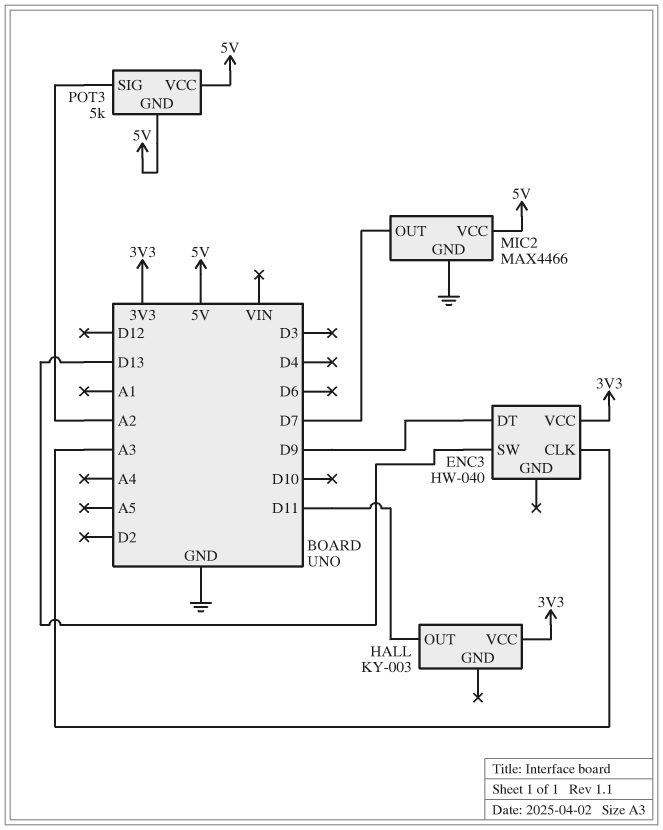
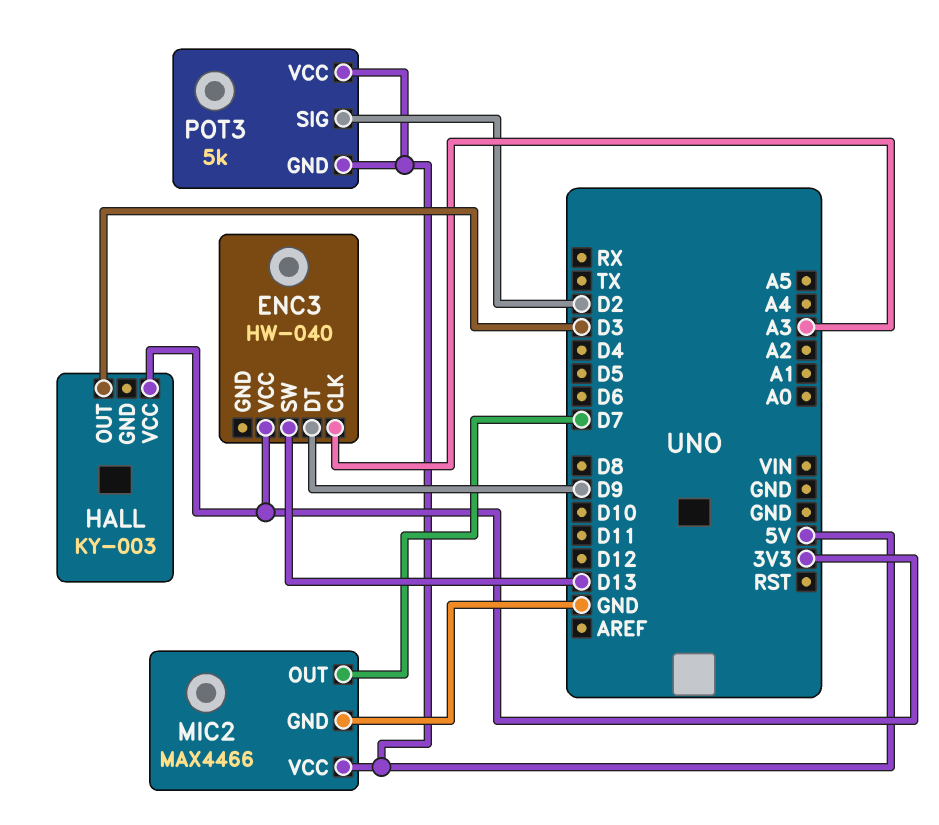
HALL pin OUT: D11 -> D3
POT3 pin SIG: A2 -> D2

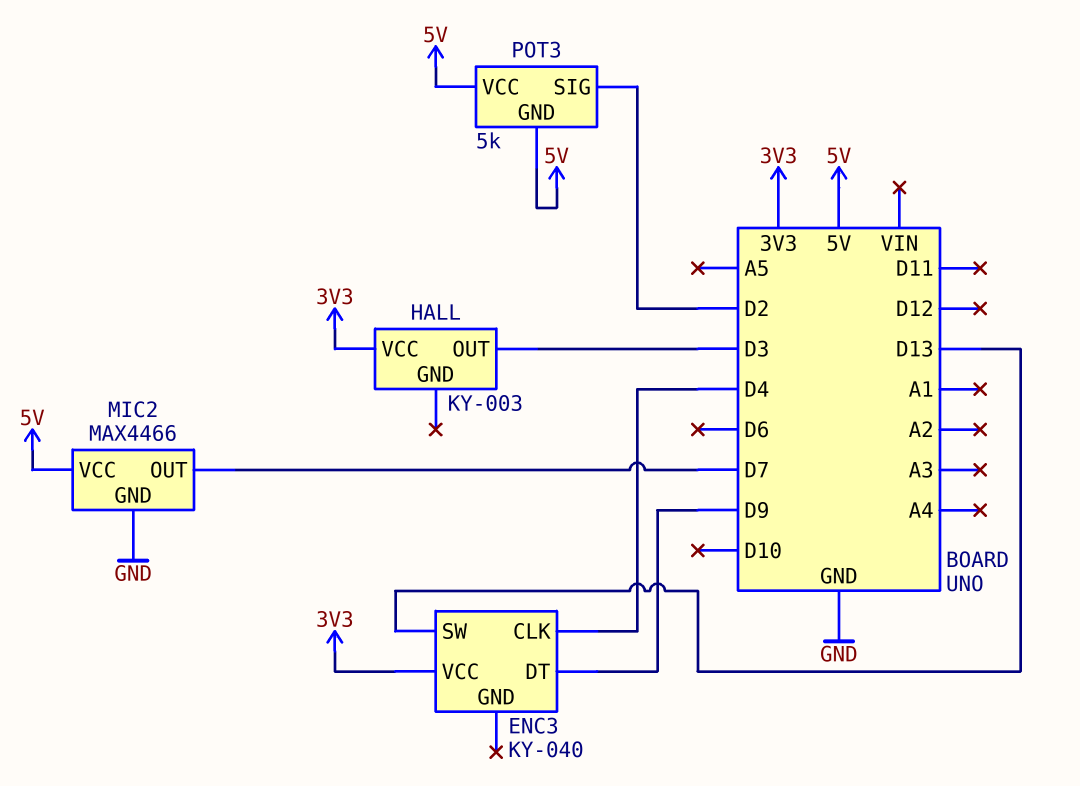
ENC3: HW-040 -> KY-040
ENC3 pin CLK: A3 -> D4

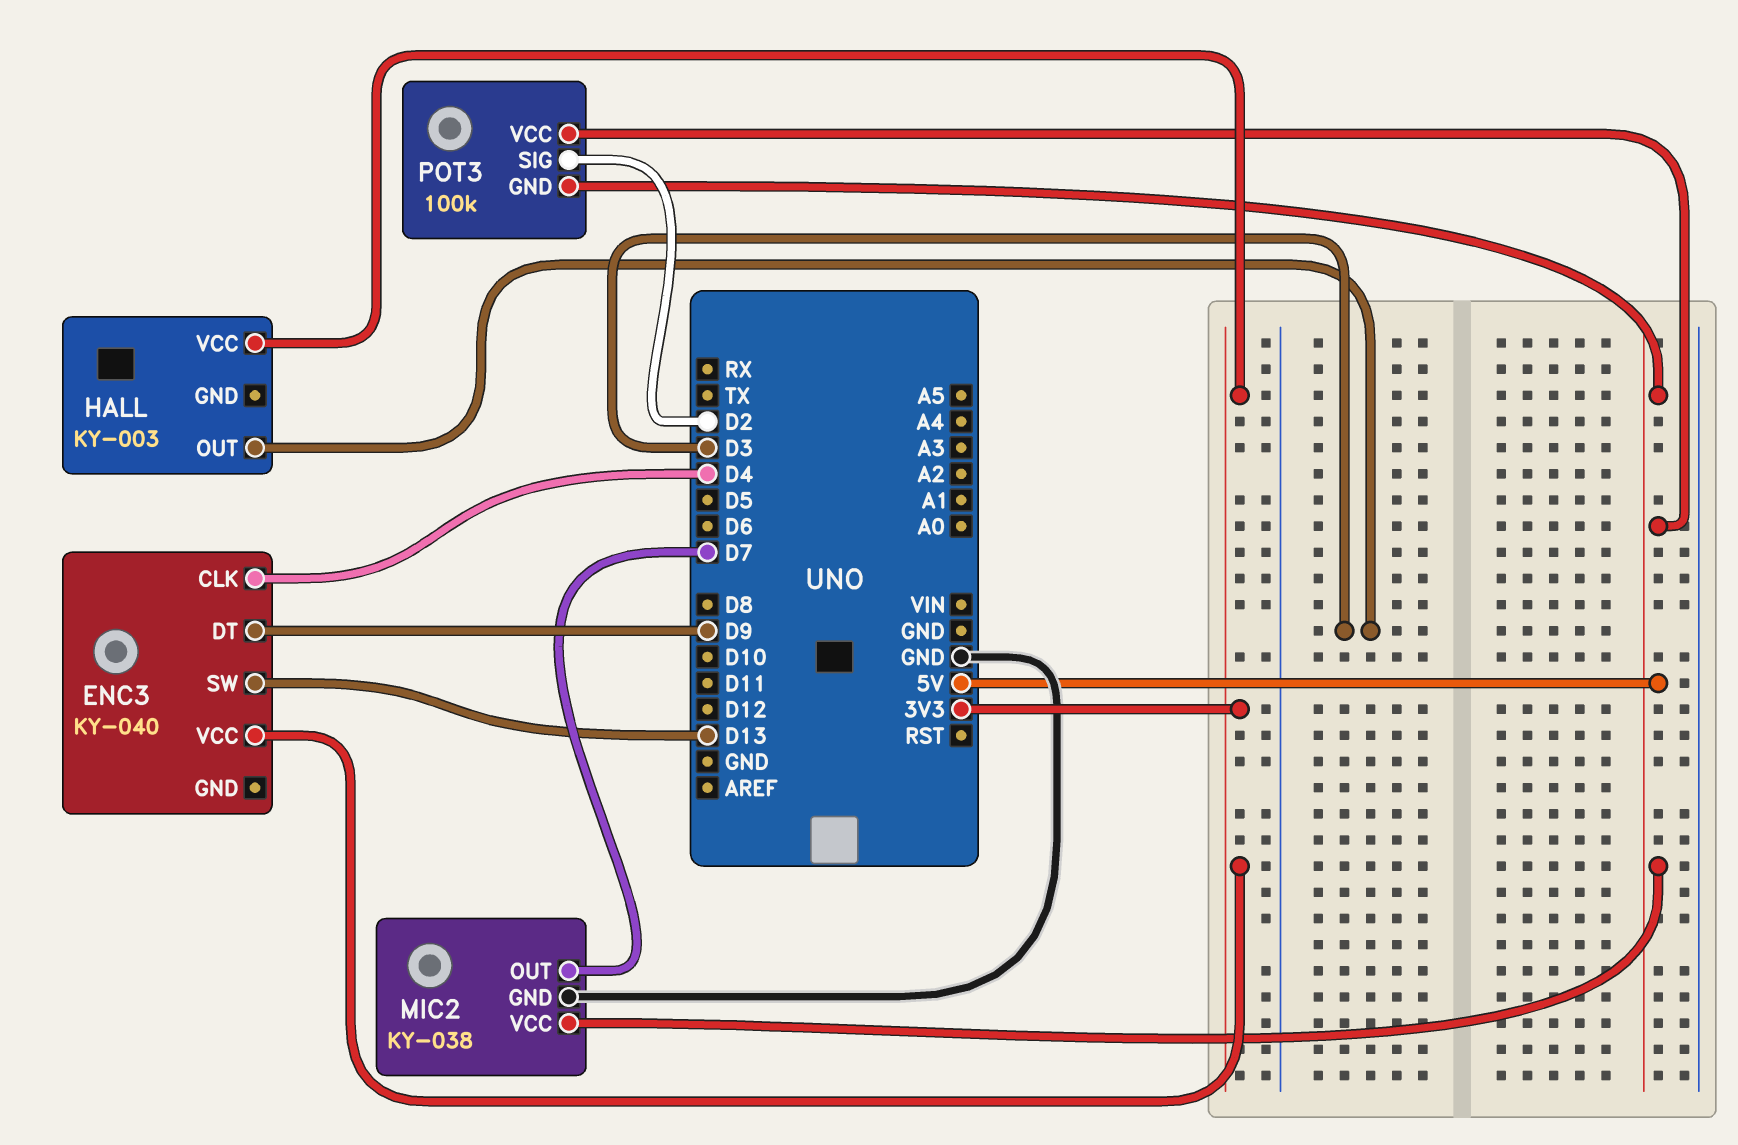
MIC2: MAX4466 -> KY-038
POT3: 5k -> 100k

